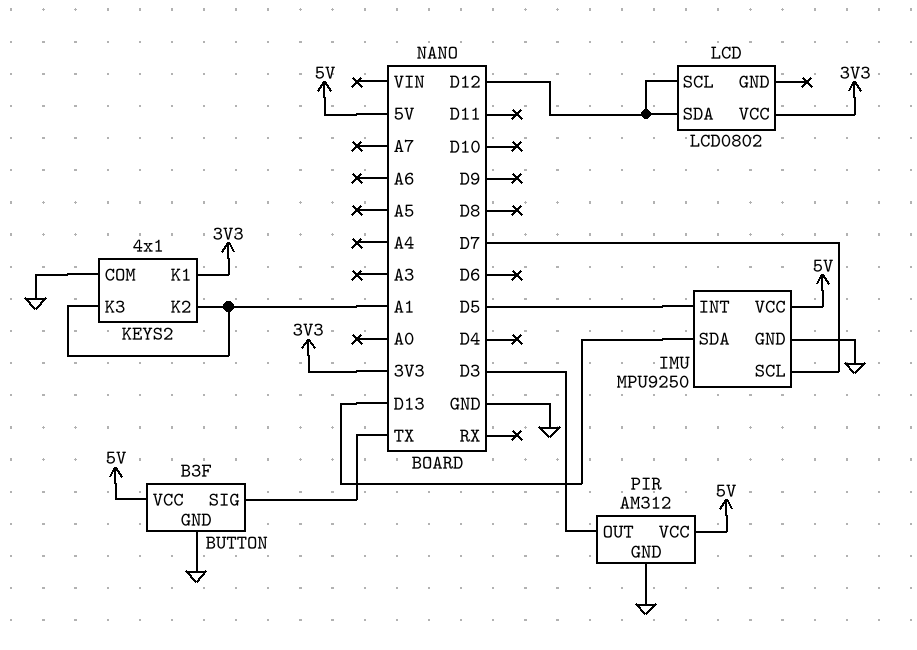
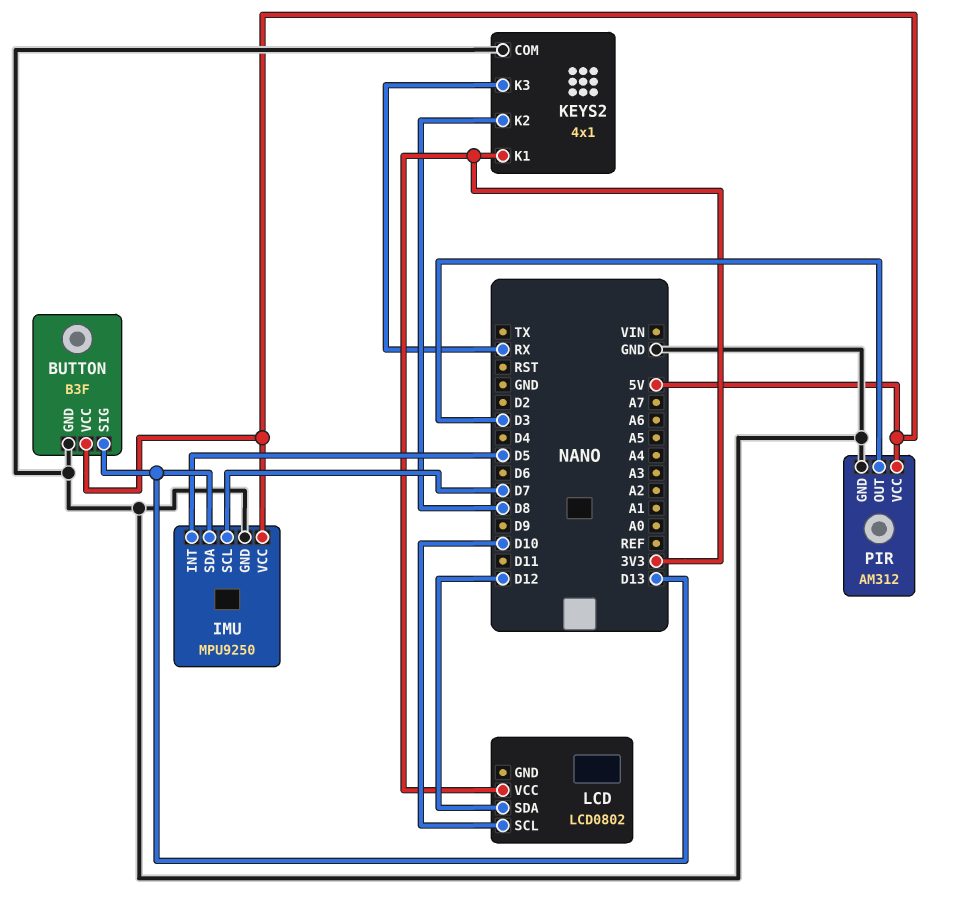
BUTTON pin SIG: TX -> D13
KEYS2 pin K2: A1 -> D8
KEYS2 pin K3: A1 -> RX
LCD pin SCL: D12 -> D10

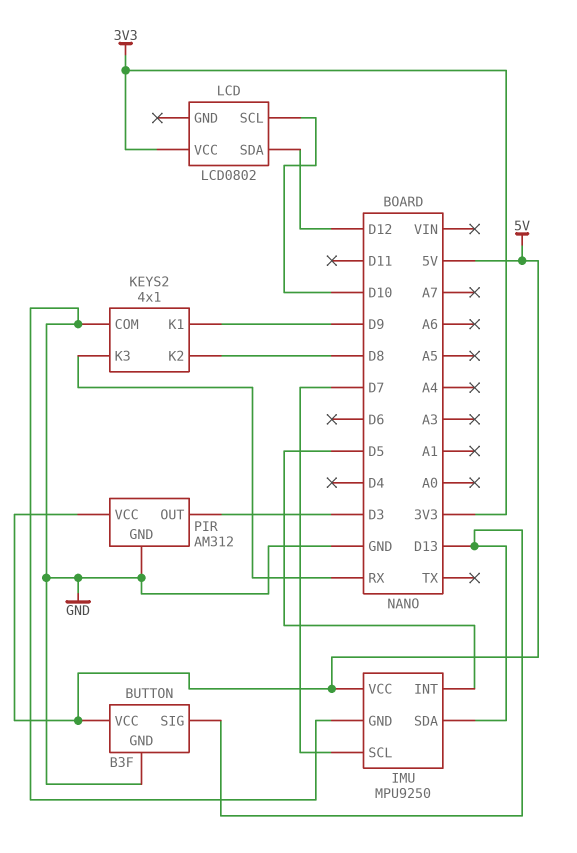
KEYS2 pin K1: 3V3 -> D9

